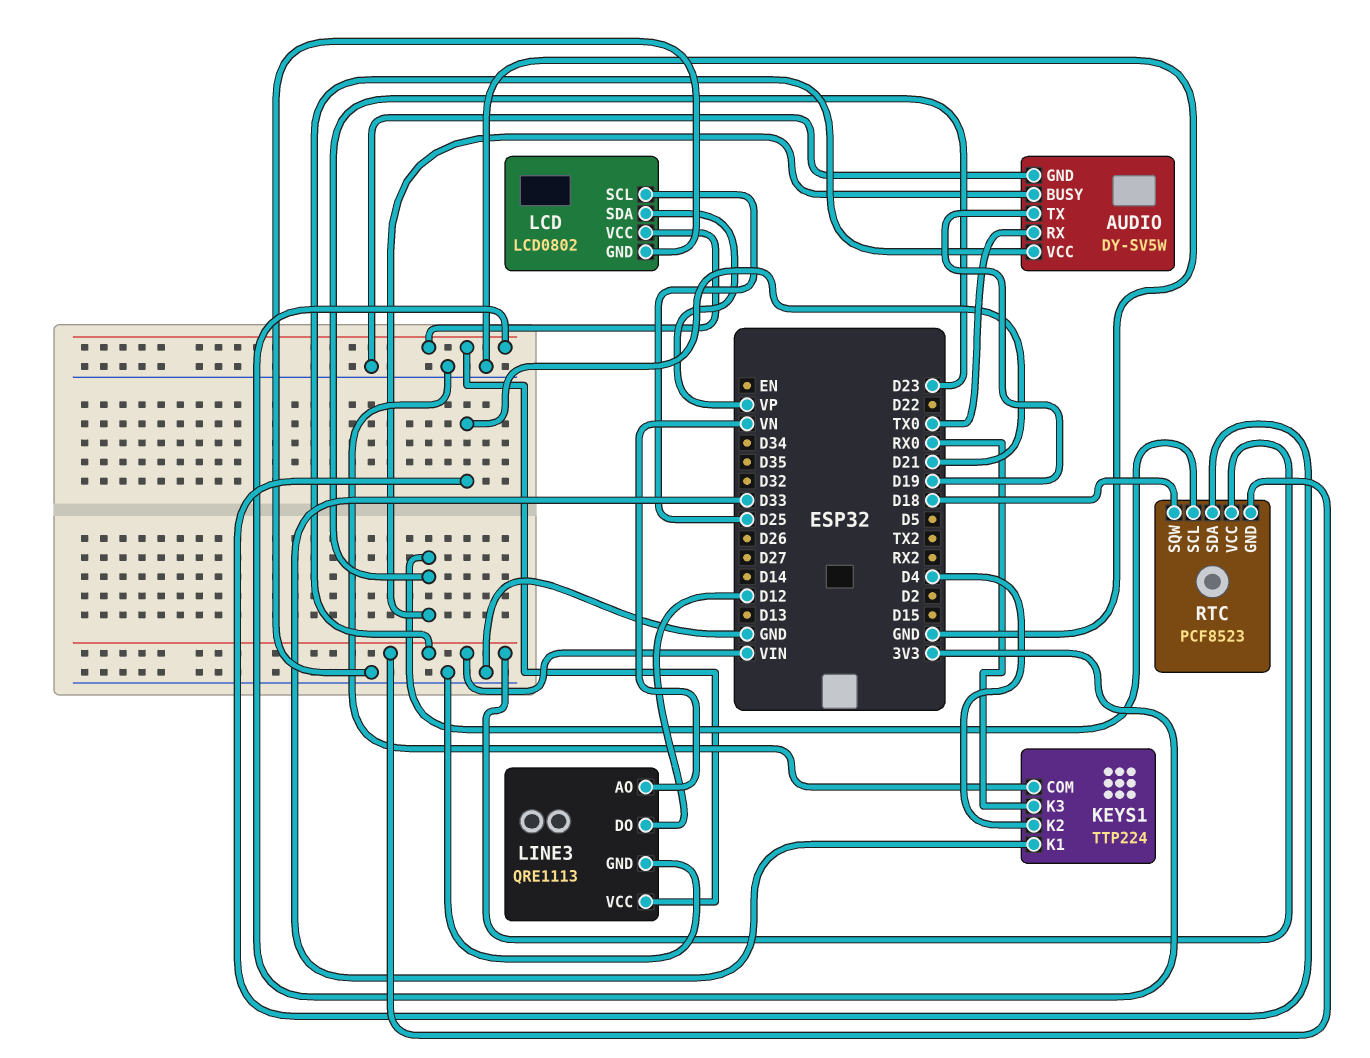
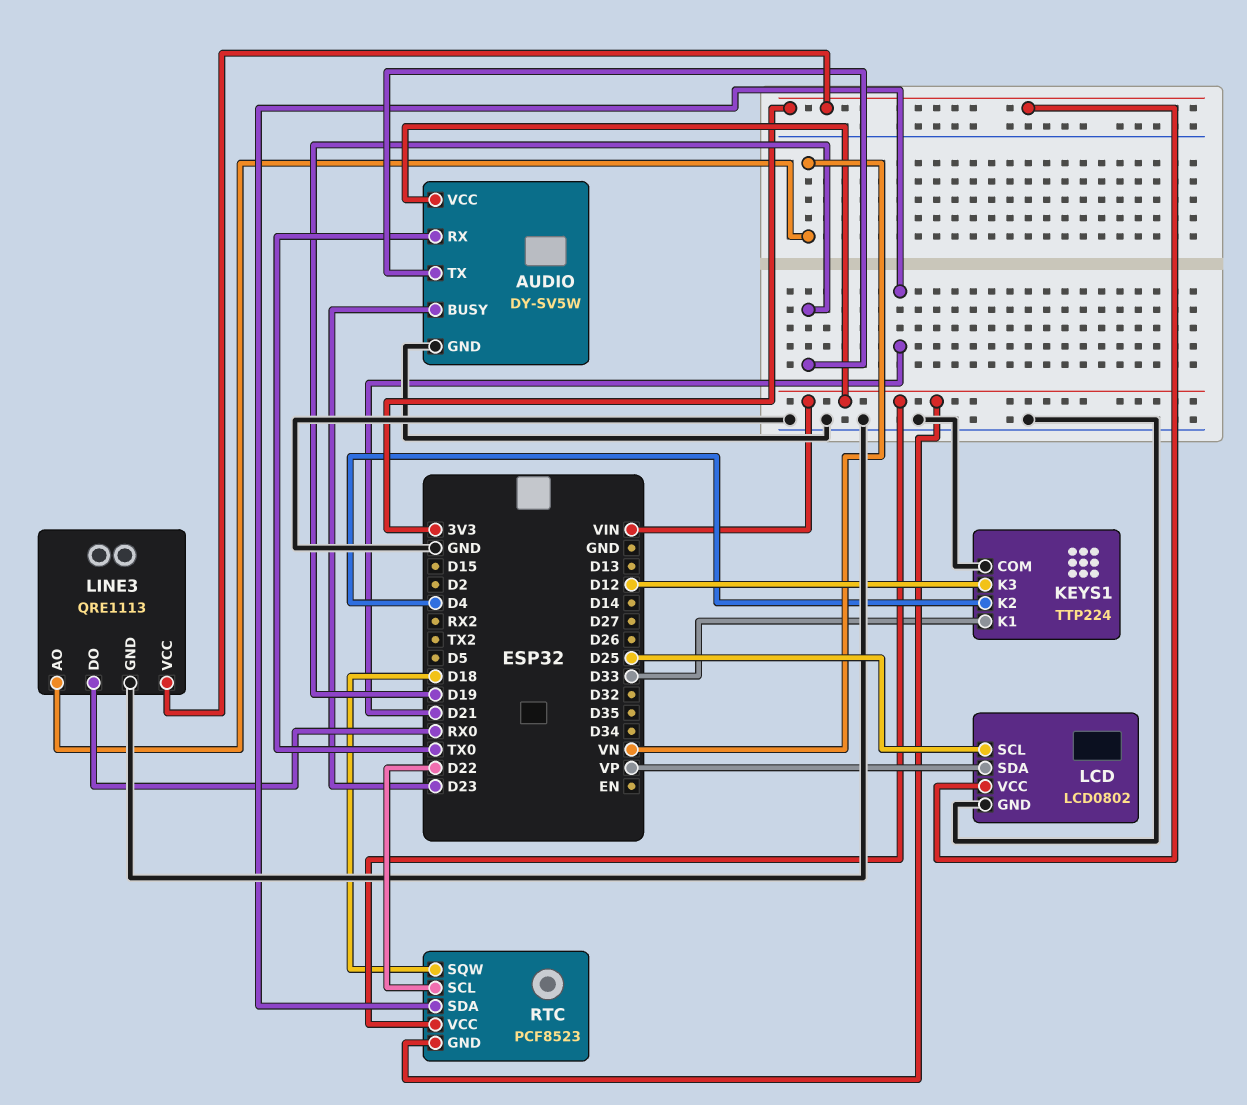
KEYS1 pin K3: RX0 -> D12
LINE3 pin DO: D12 -> RX0
RTC pin SCL: D23 -> D22

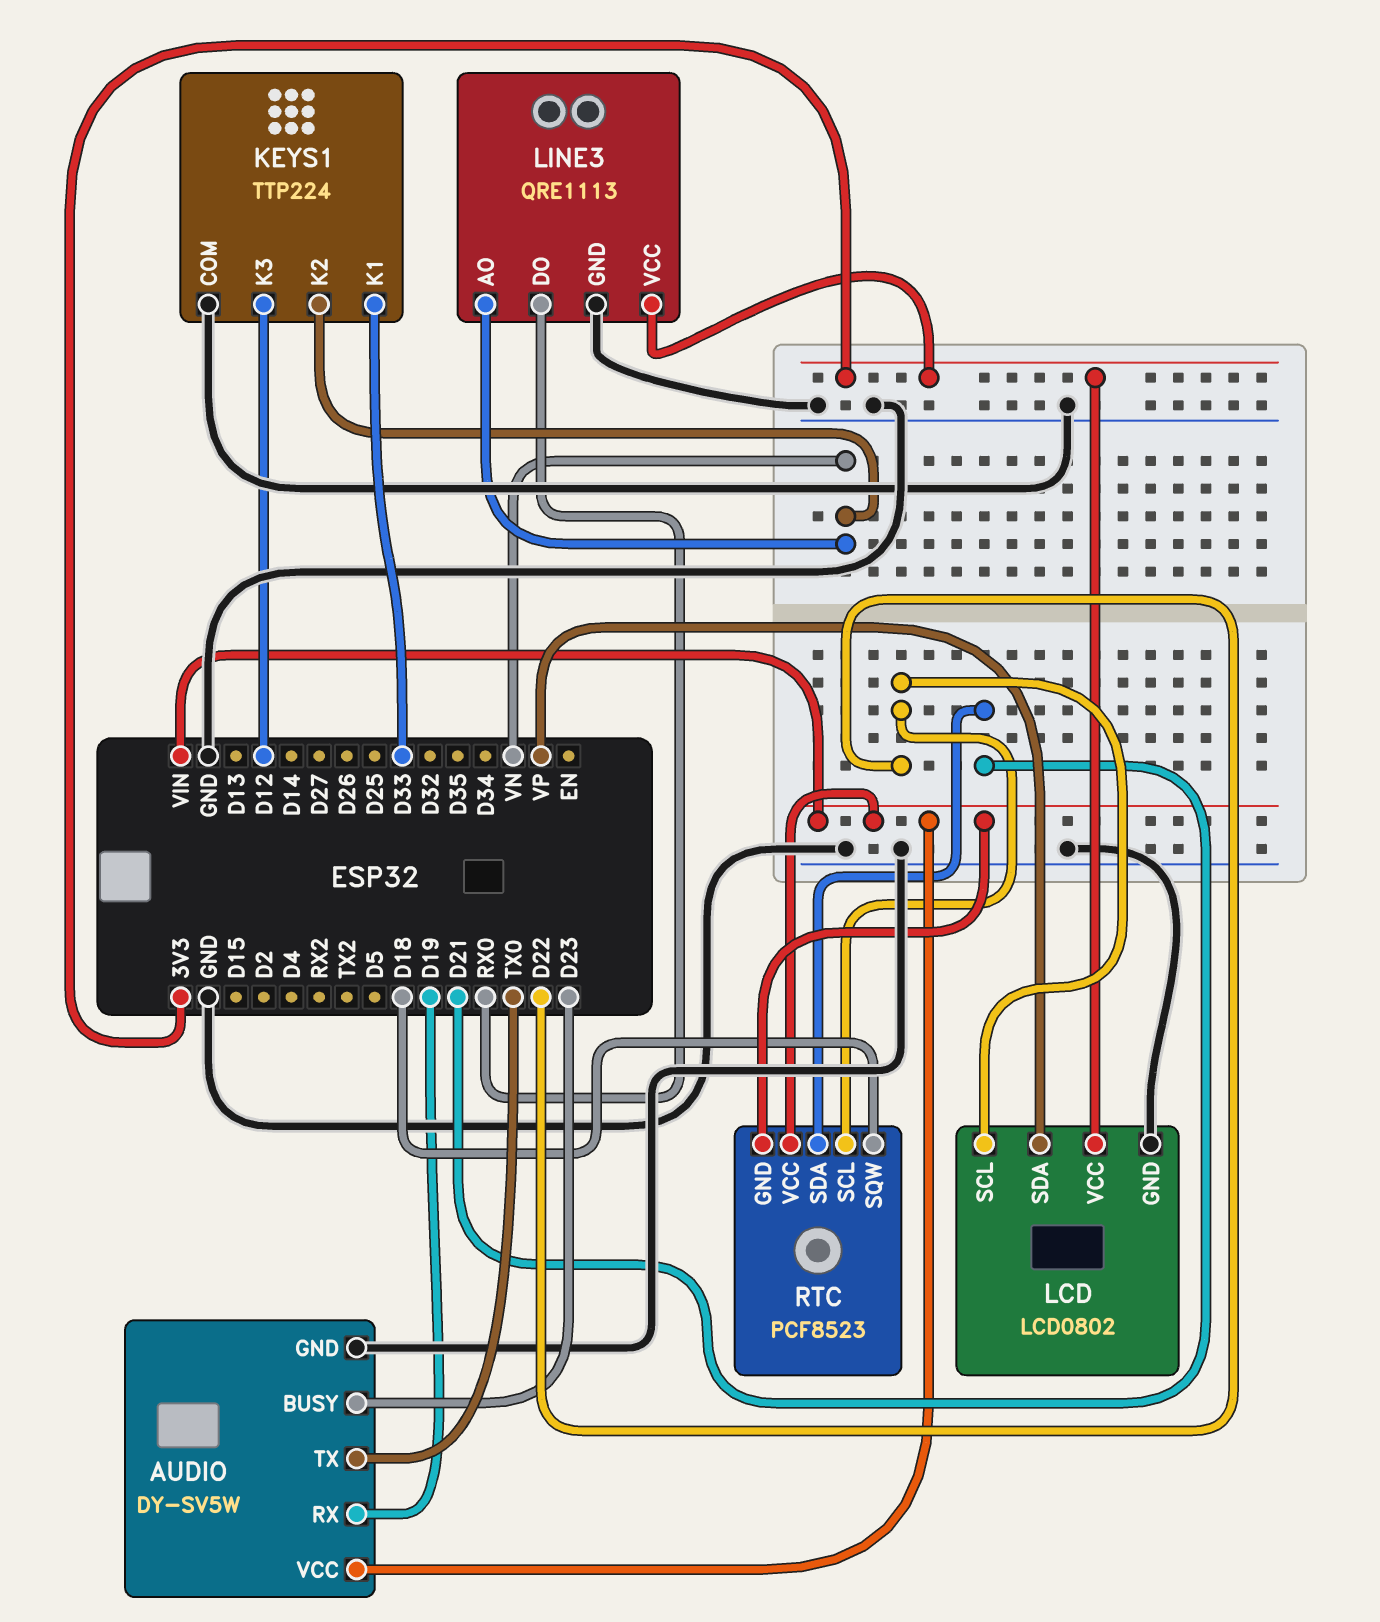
AUDIO pin RX: TX0 -> D19
AUDIO pin TX: D19 -> TX0
KEYS1 pin K2: D4 -> VN
LCD pin SCL: D25 -> D22

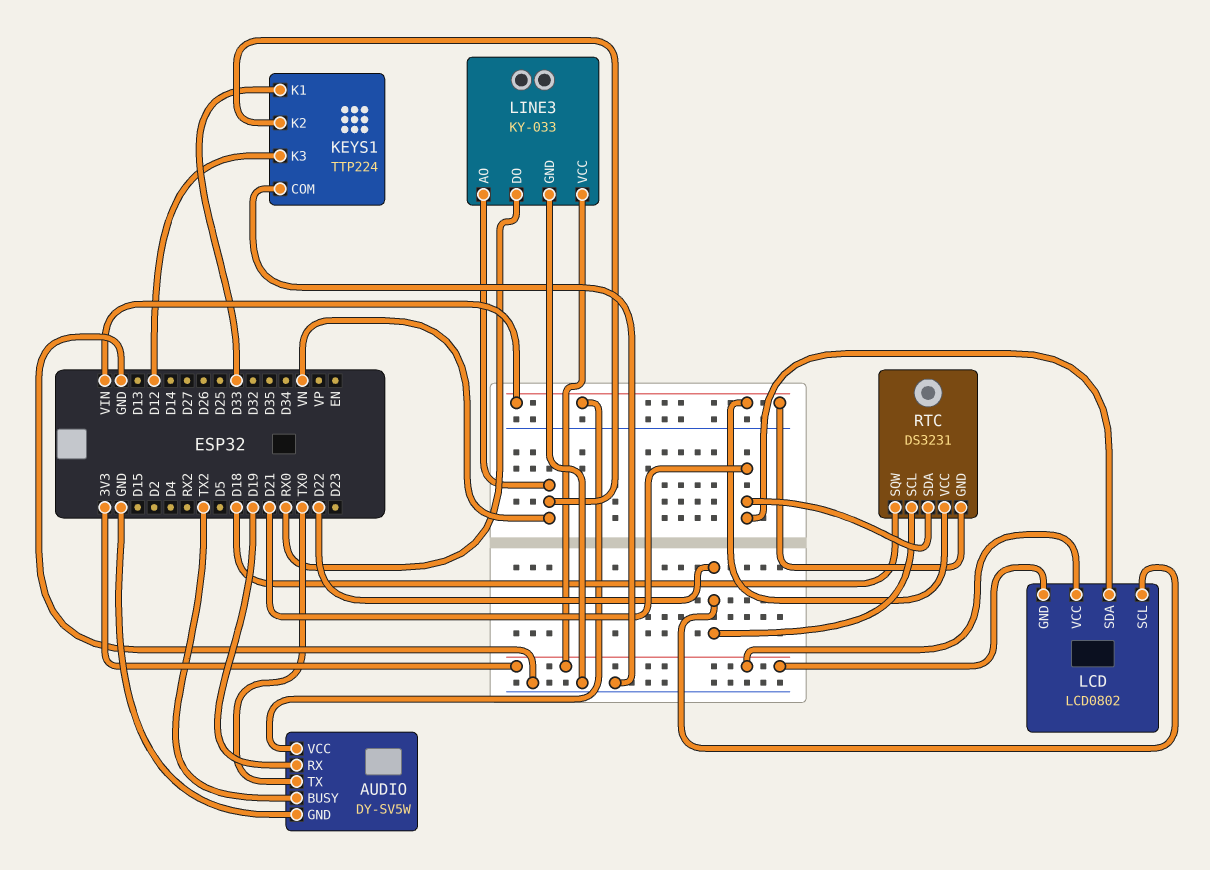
AUDIO pin BUSY: D23 -> TX2
LCD pin GND: GND -> 3V3
LCD pin SDA: VP -> D21
LINE3: QRE1113 -> KY-033
RTC: PCF8523 -> DS3231

